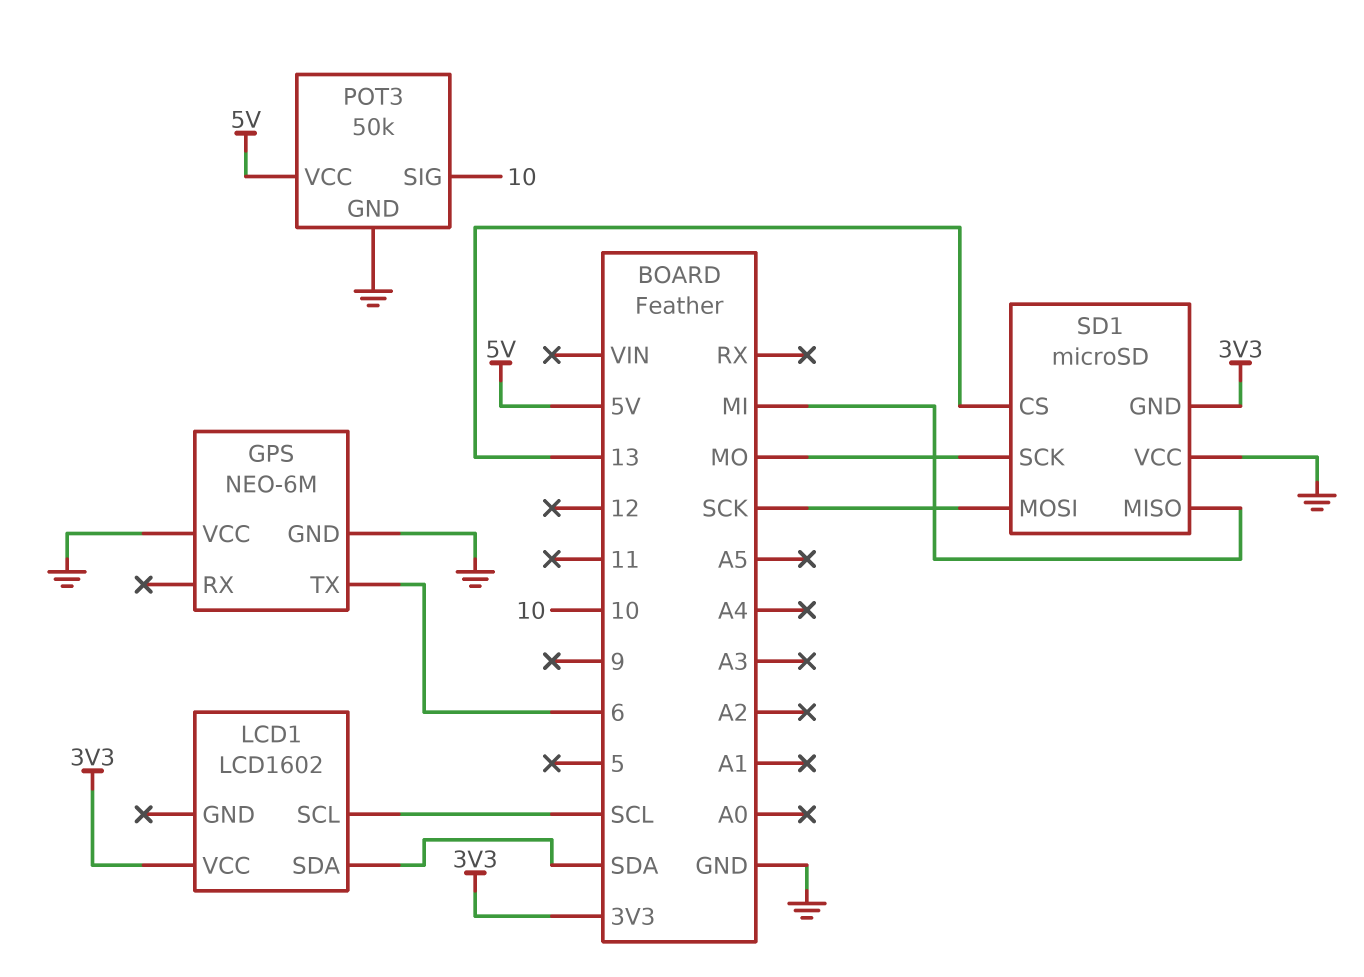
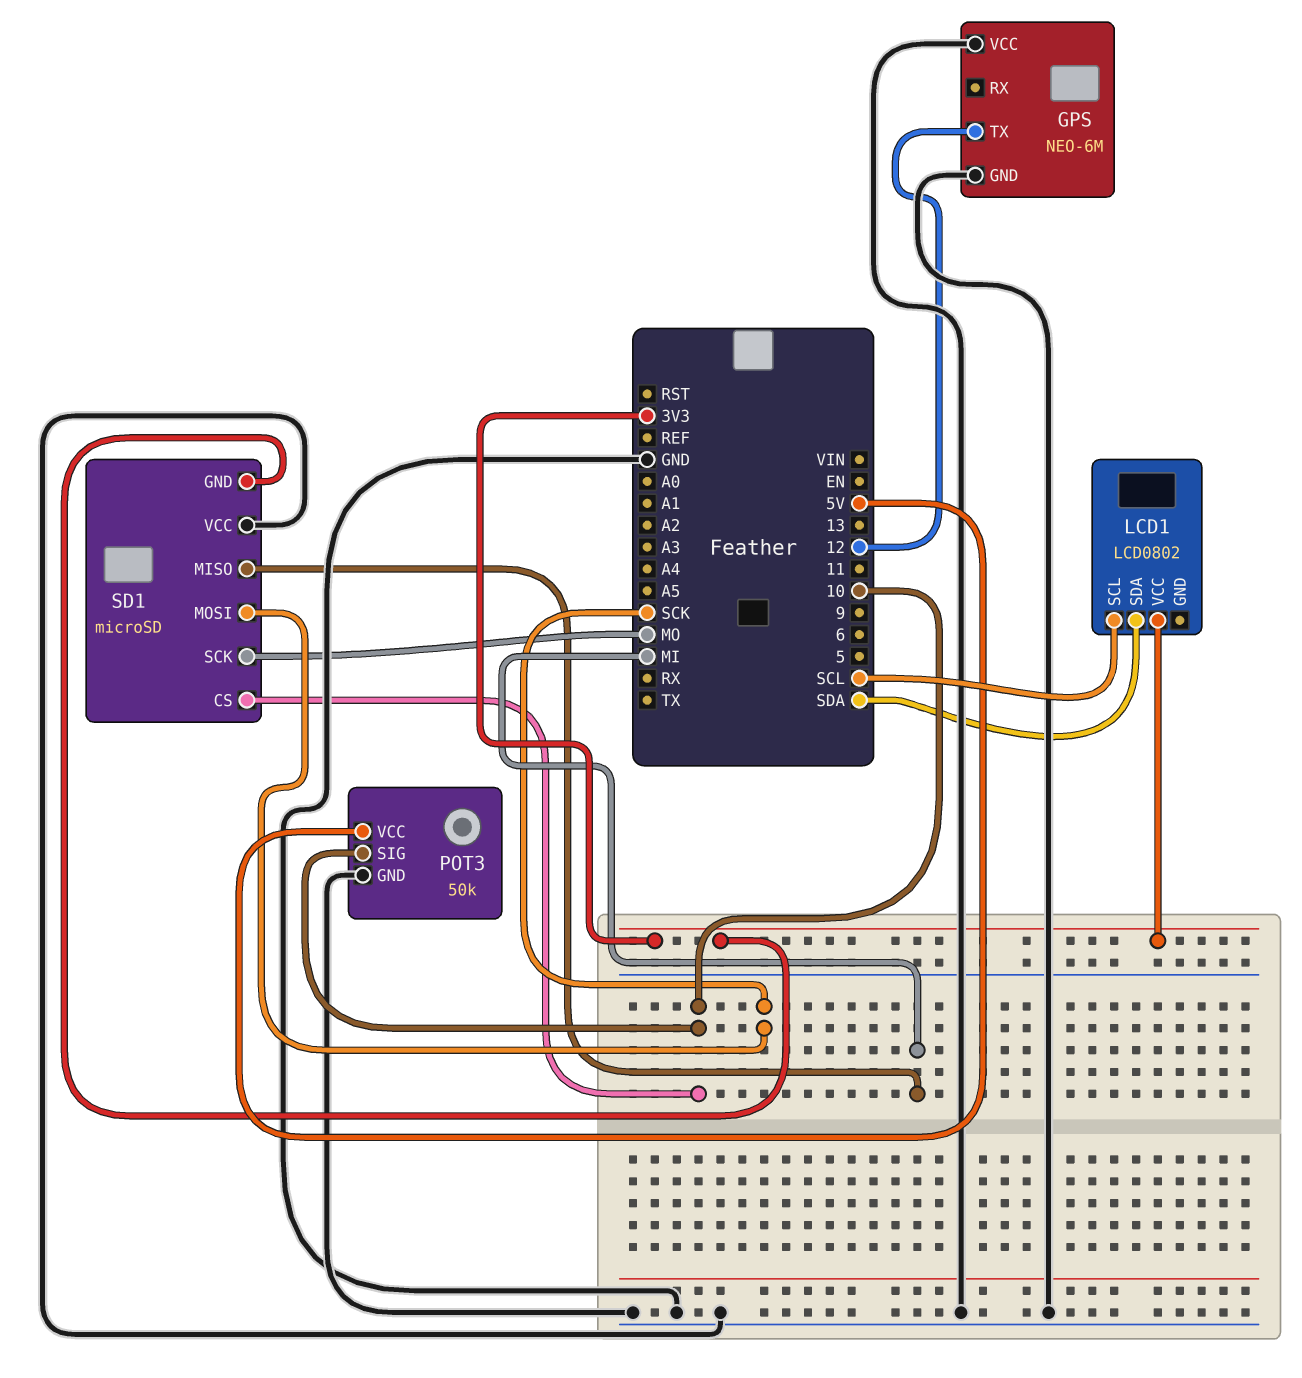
GPS pin TX: 6 -> 12
LCD1: LCD1602 -> LCD0802
SD1 pin CS: 13 -> 10

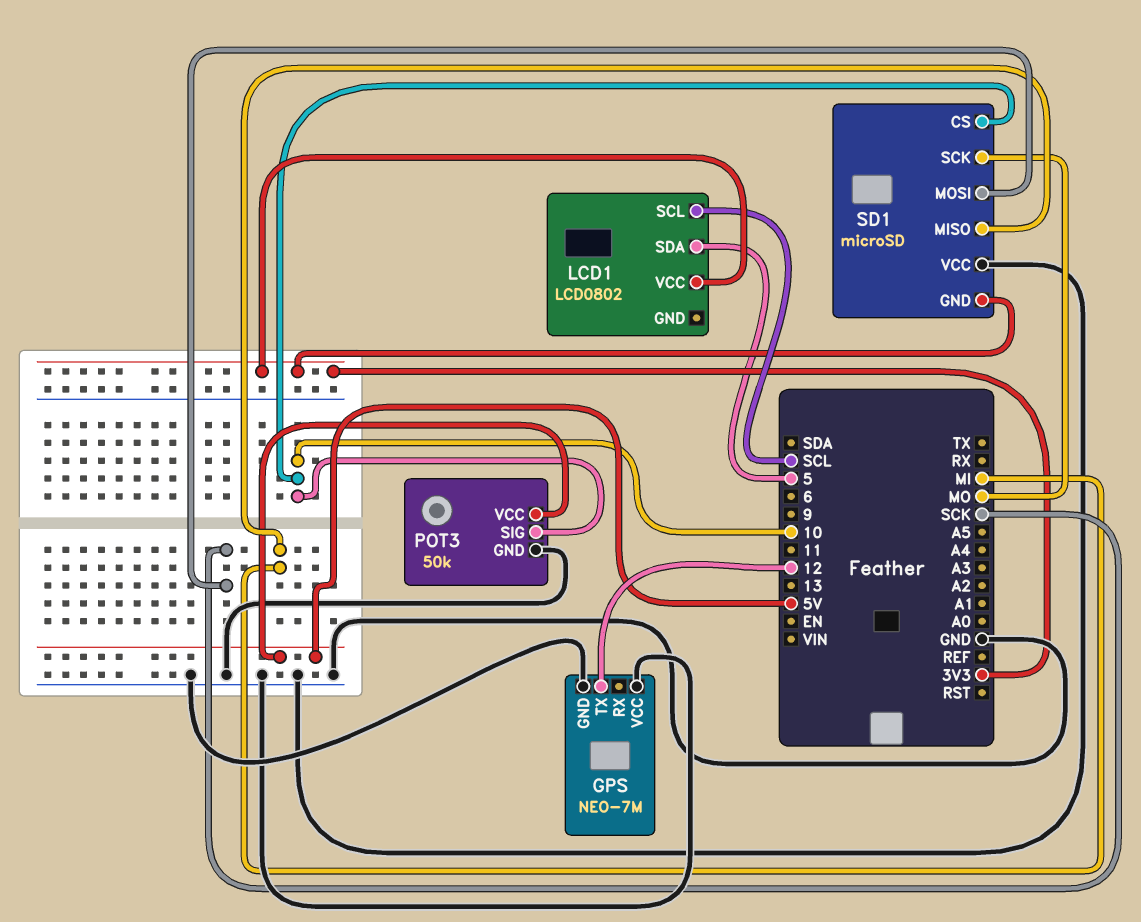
GPS: NEO-6M -> NEO-7M
LCD1 pin SDA: SDA -> 5

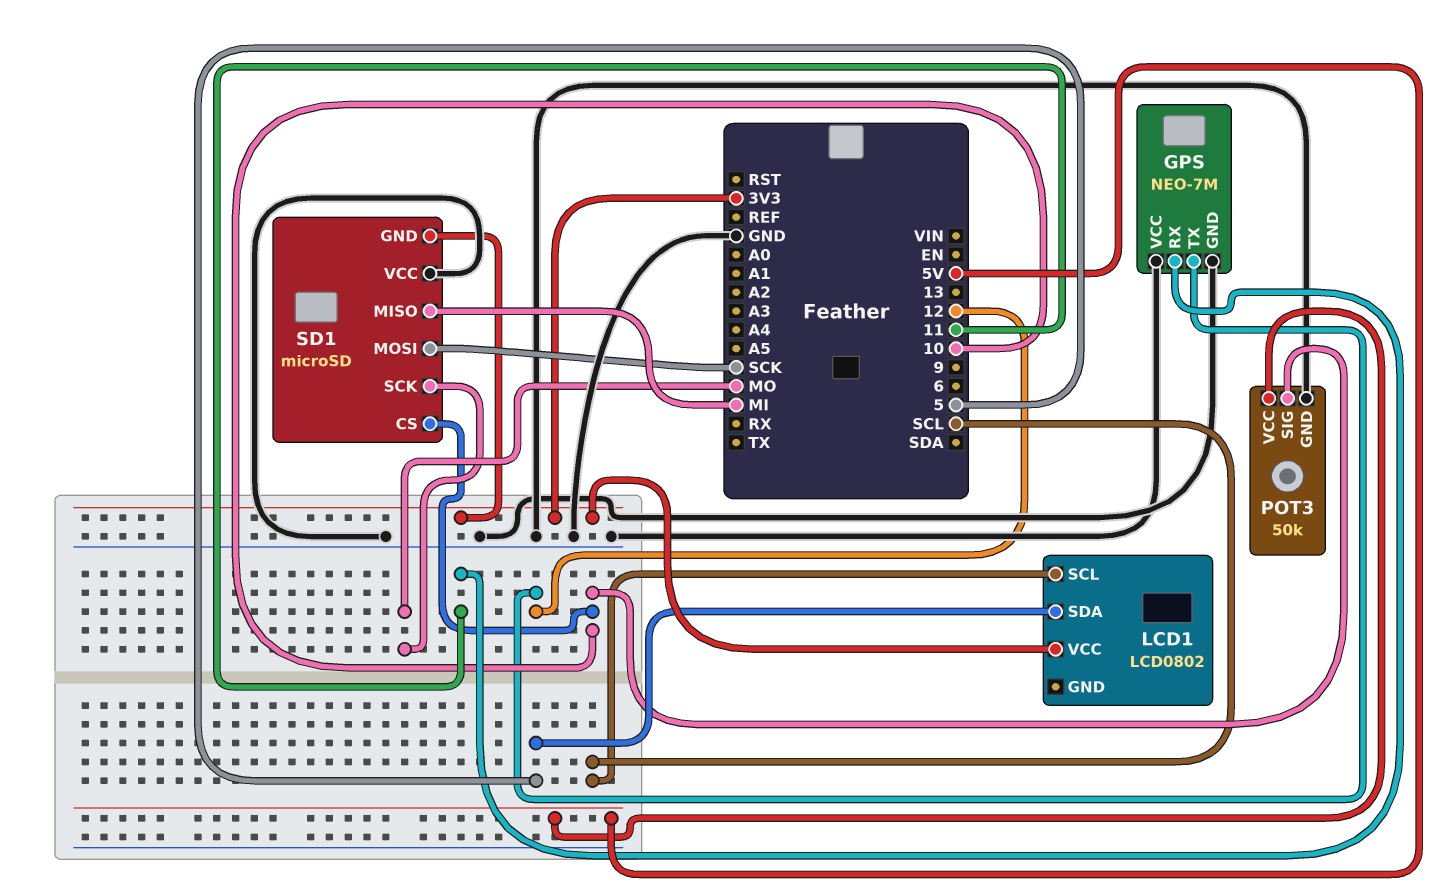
GPS pin RX: none -> 11

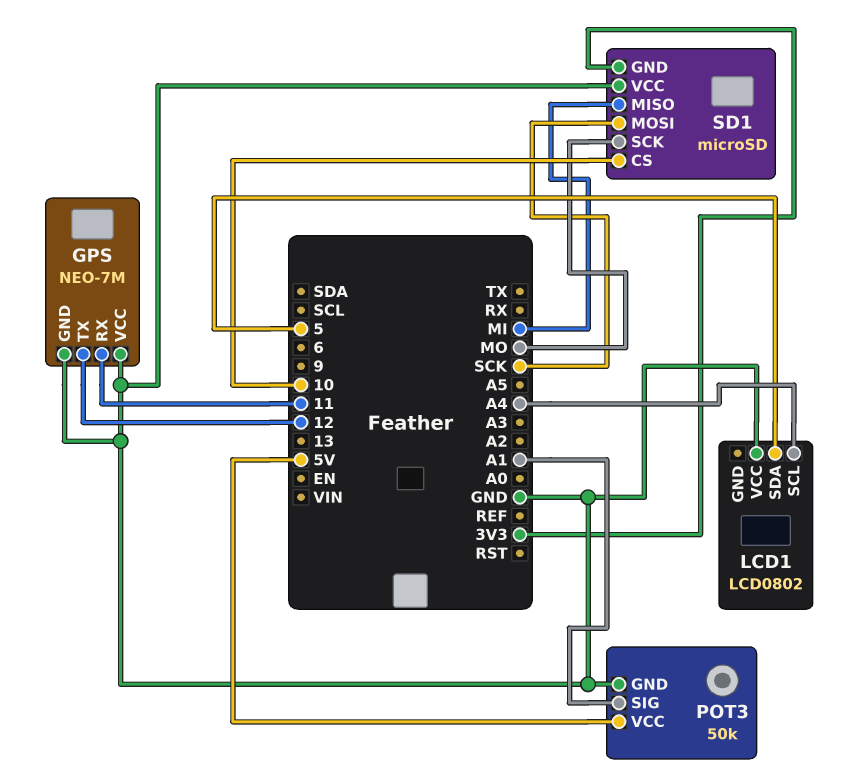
LCD1 pin SCL: SCL -> A4
LCD1 pin VCC: 3V3 -> GND
POT3 pin SIG: 10 -> A1

